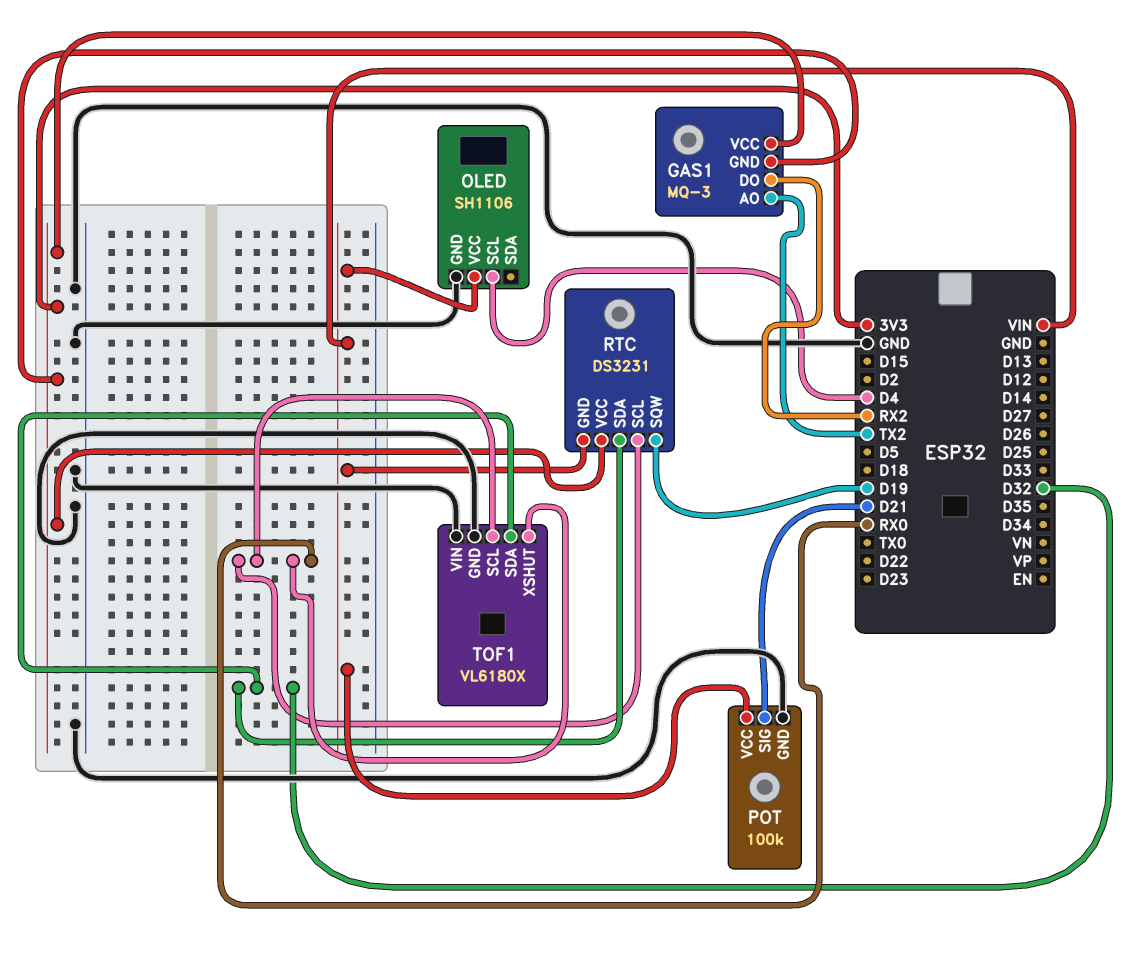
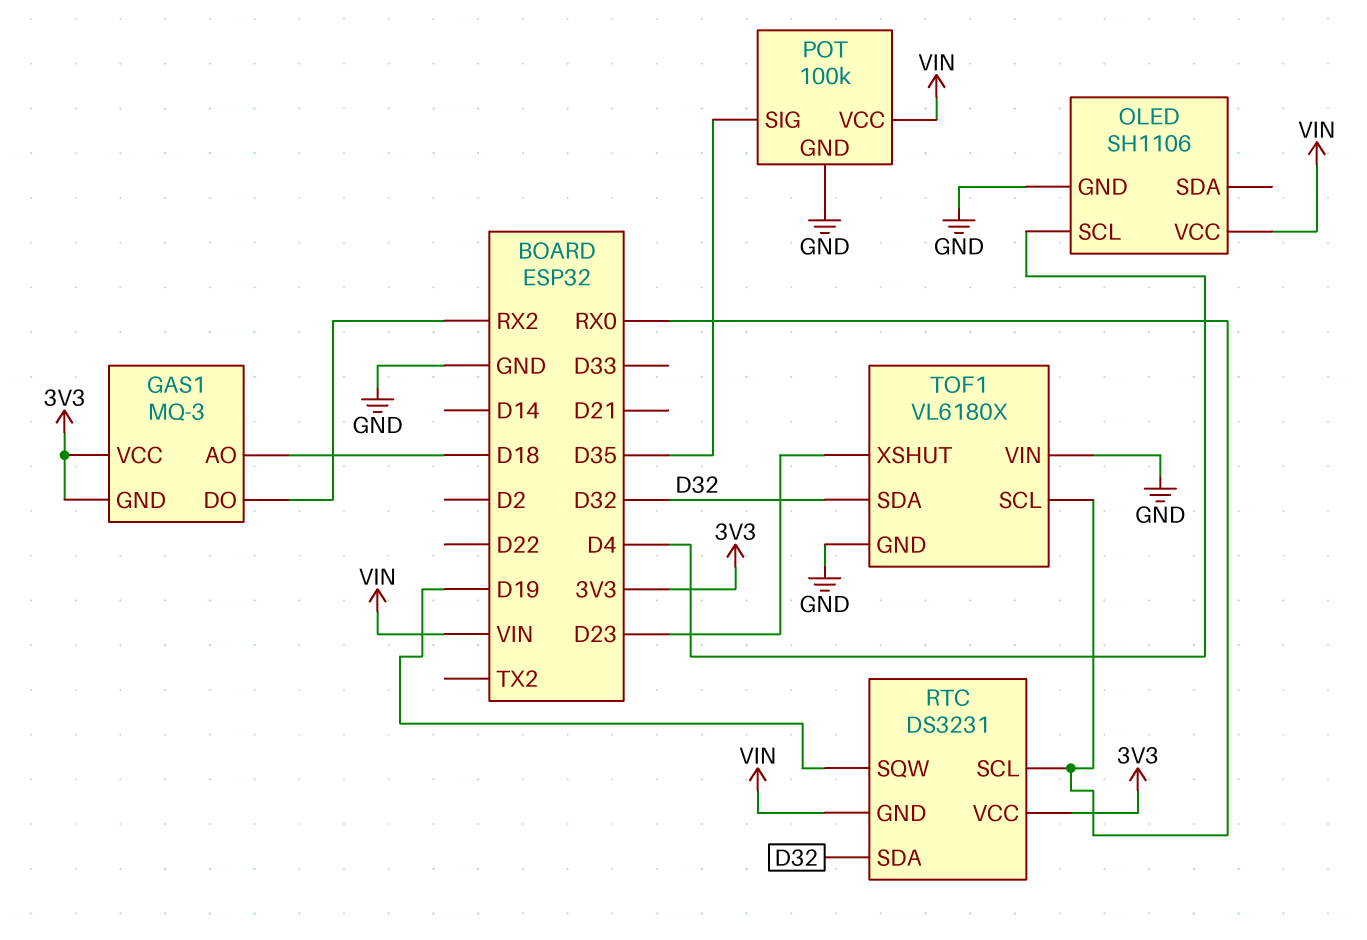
GAS1 pin AO: TX2 -> D18
POT pin SIG: D21 -> D35
TOF1 pin XSHUT: RX0 -> D23

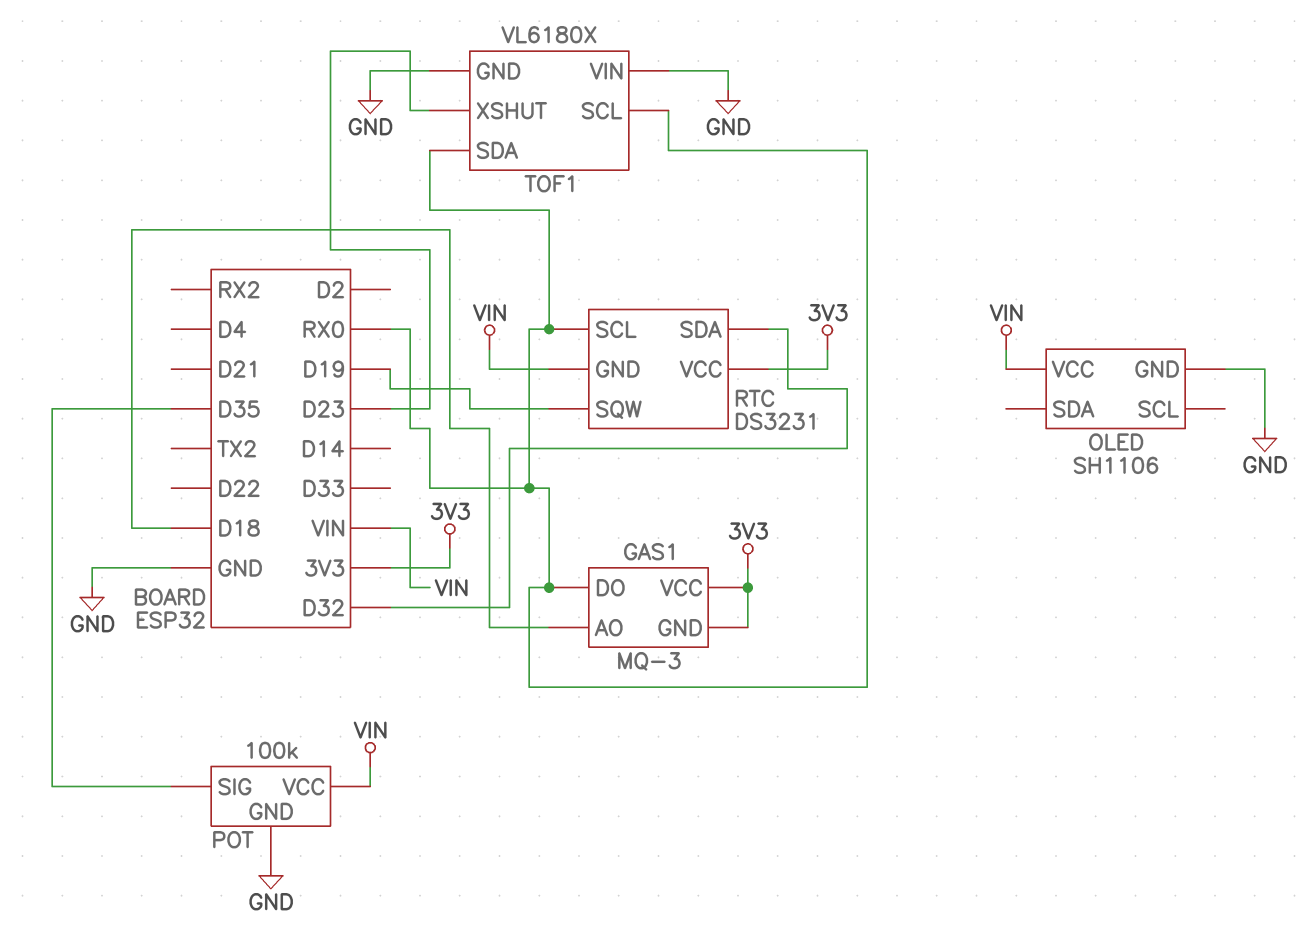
GAS1 pin DO: RX2 -> RX0
OLED pin SCL: D4 -> none
TOF1 pin SDA: D32 -> RX0

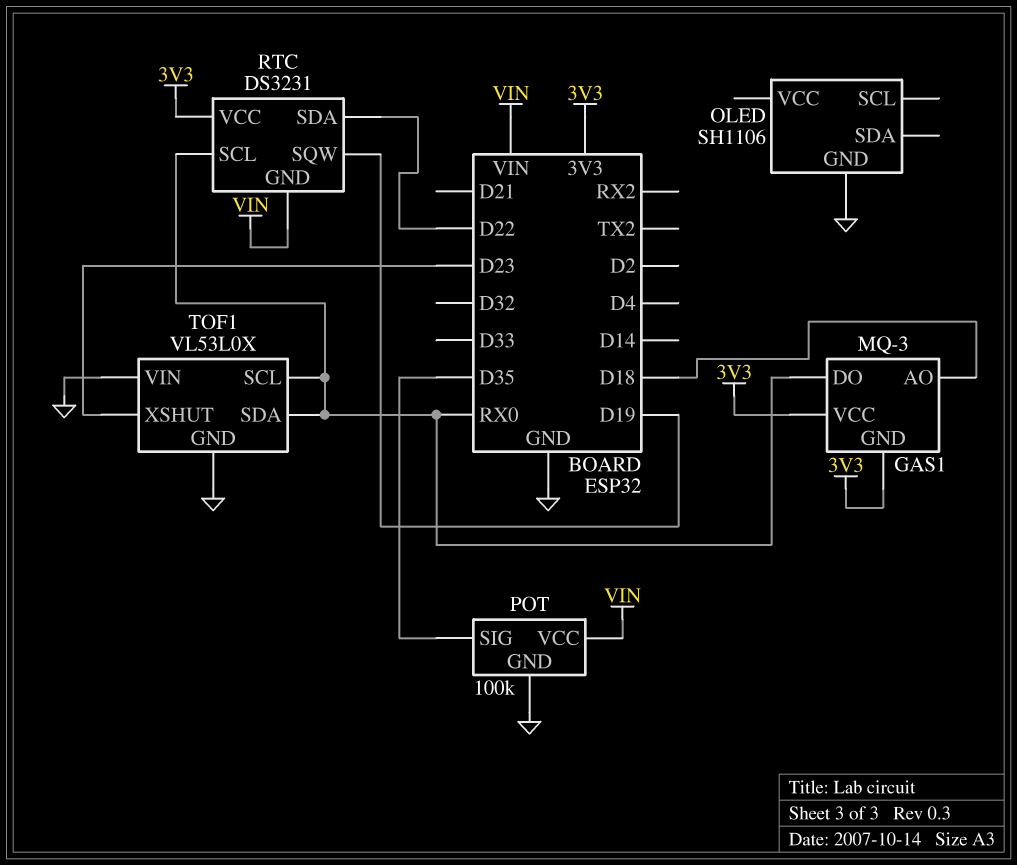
OLED pin VCC: VIN -> none
RTC pin SDA: D32 -> D22
TOF1: VL6180X -> VL53L0X

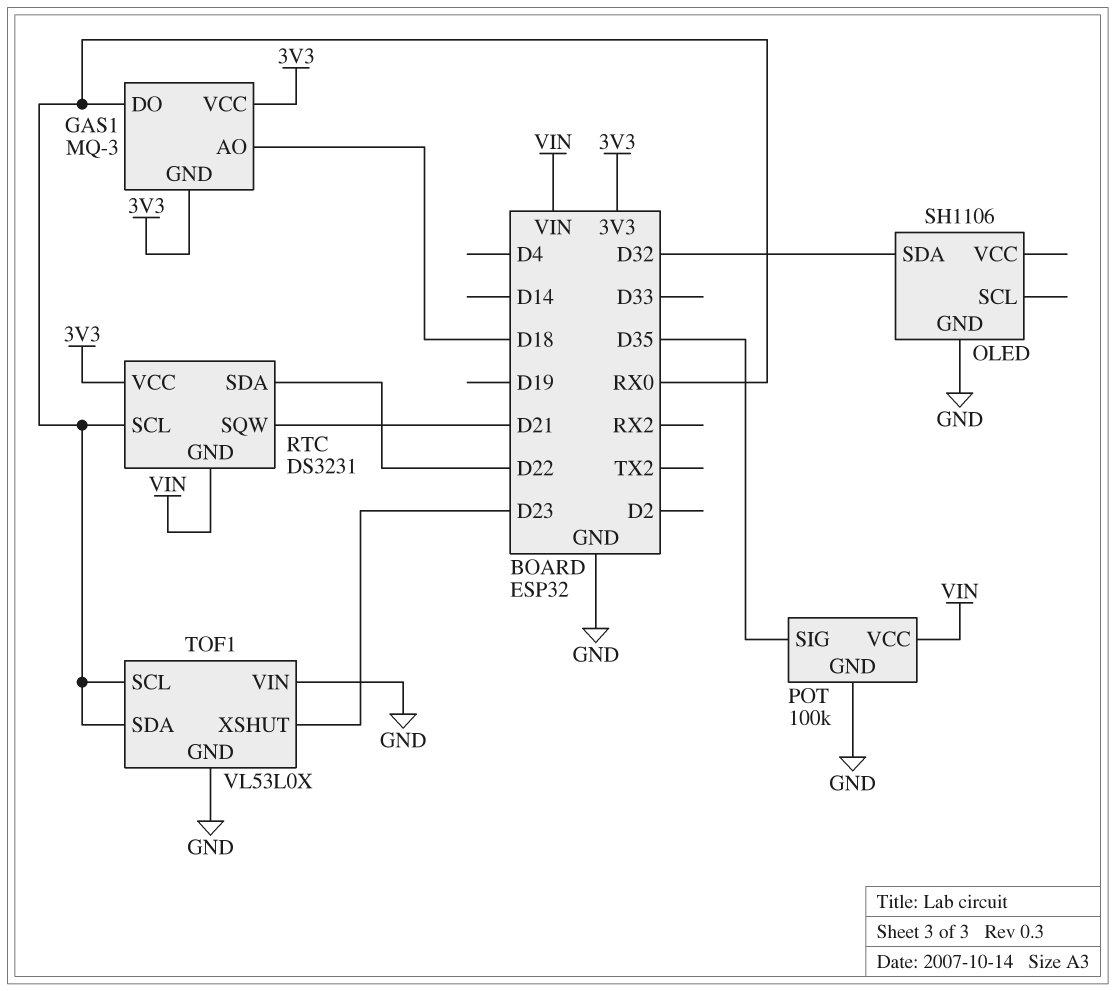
OLED pin SDA: none -> D32
RTC pin SQW: D19 -> D21

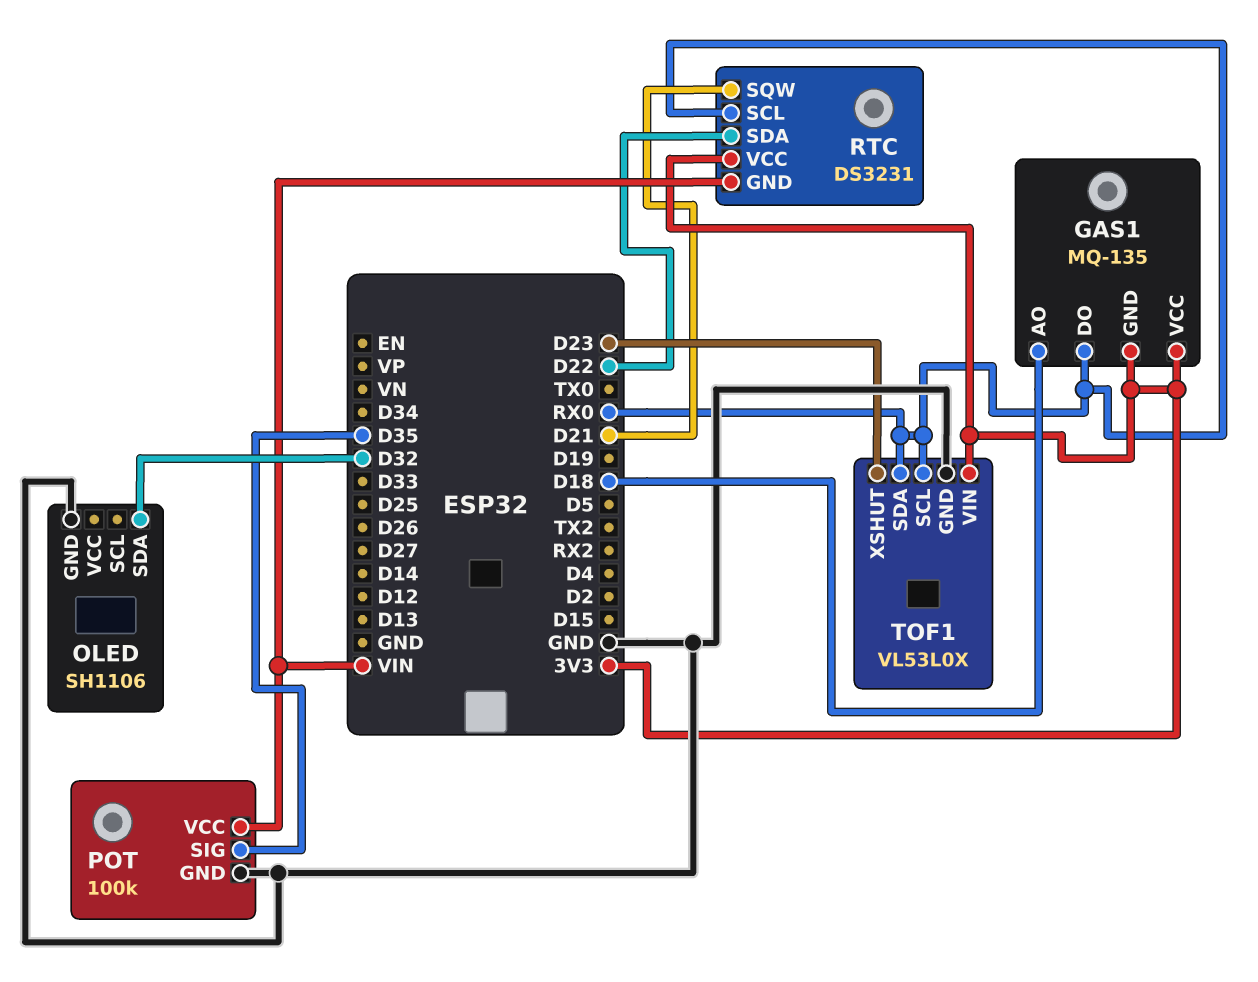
GAS1: MQ-3 -> MQ-135
TOF1 pin VIN: GND -> 3V3

